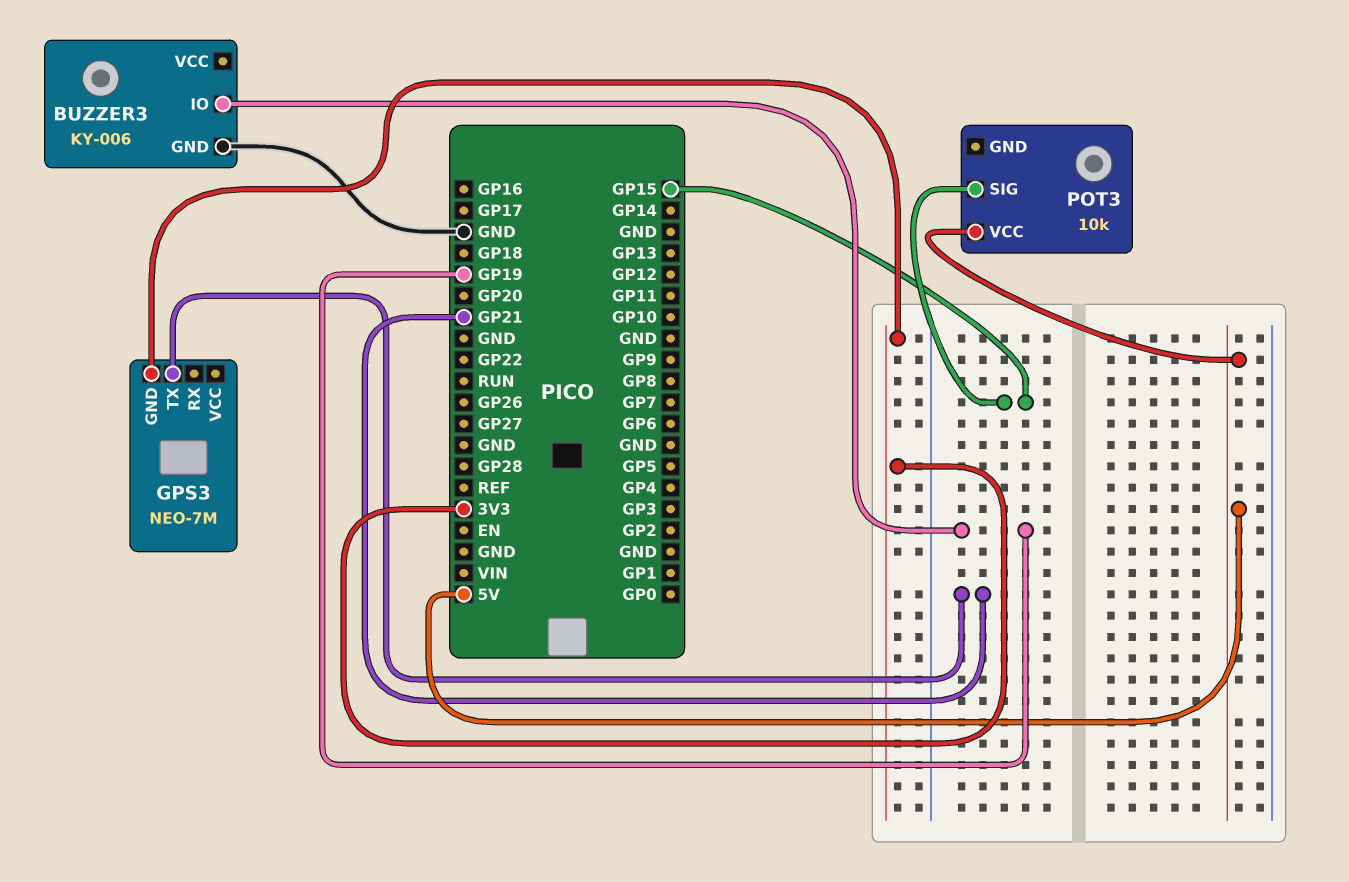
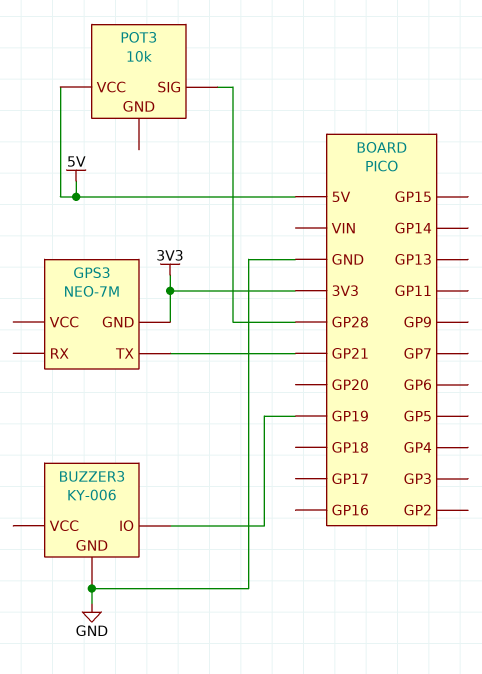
POT3 pin SIG: GP15 -> GP28

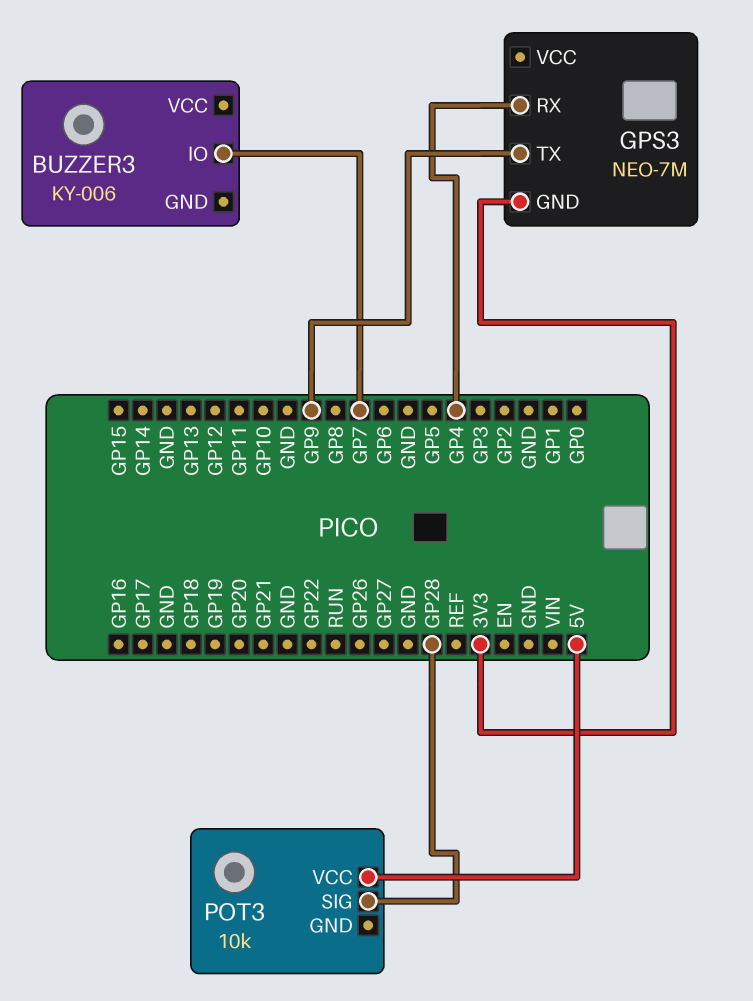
BUZZER3 pin GND: GND -> none
BUZZER3 pin IO: GP19 -> GP7
GPS3 pin RX: none -> GP4
GPS3 pin TX: GP21 -> GP9

